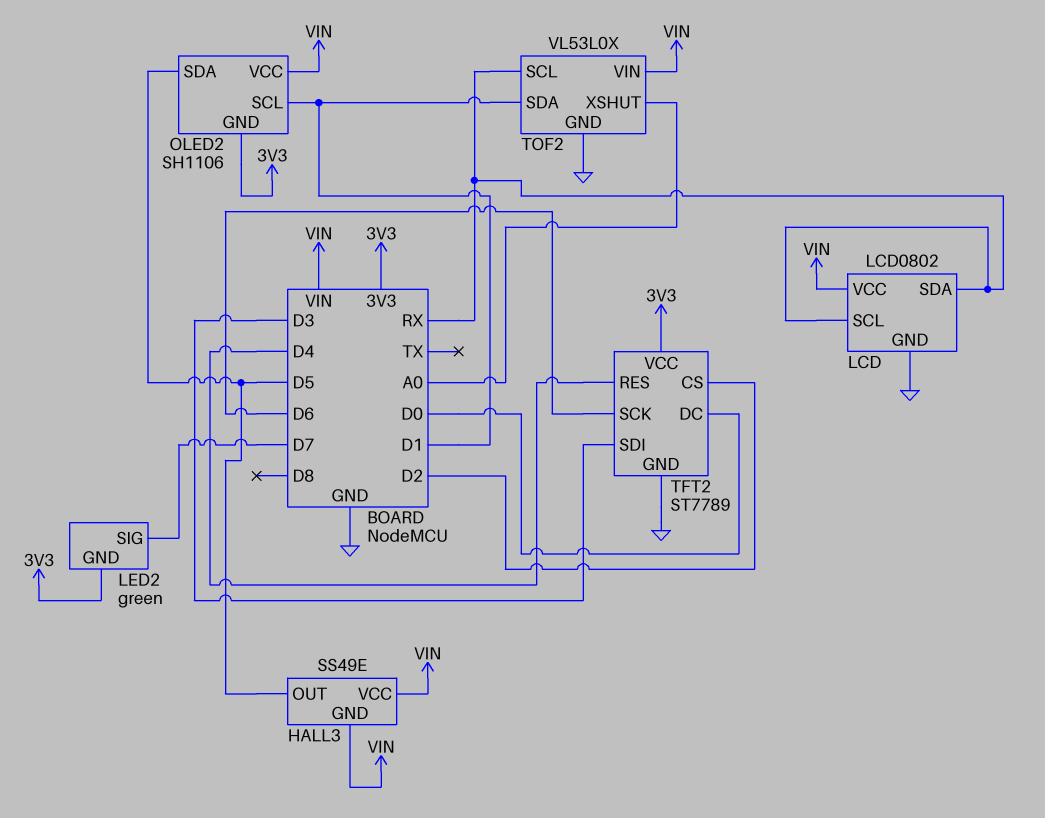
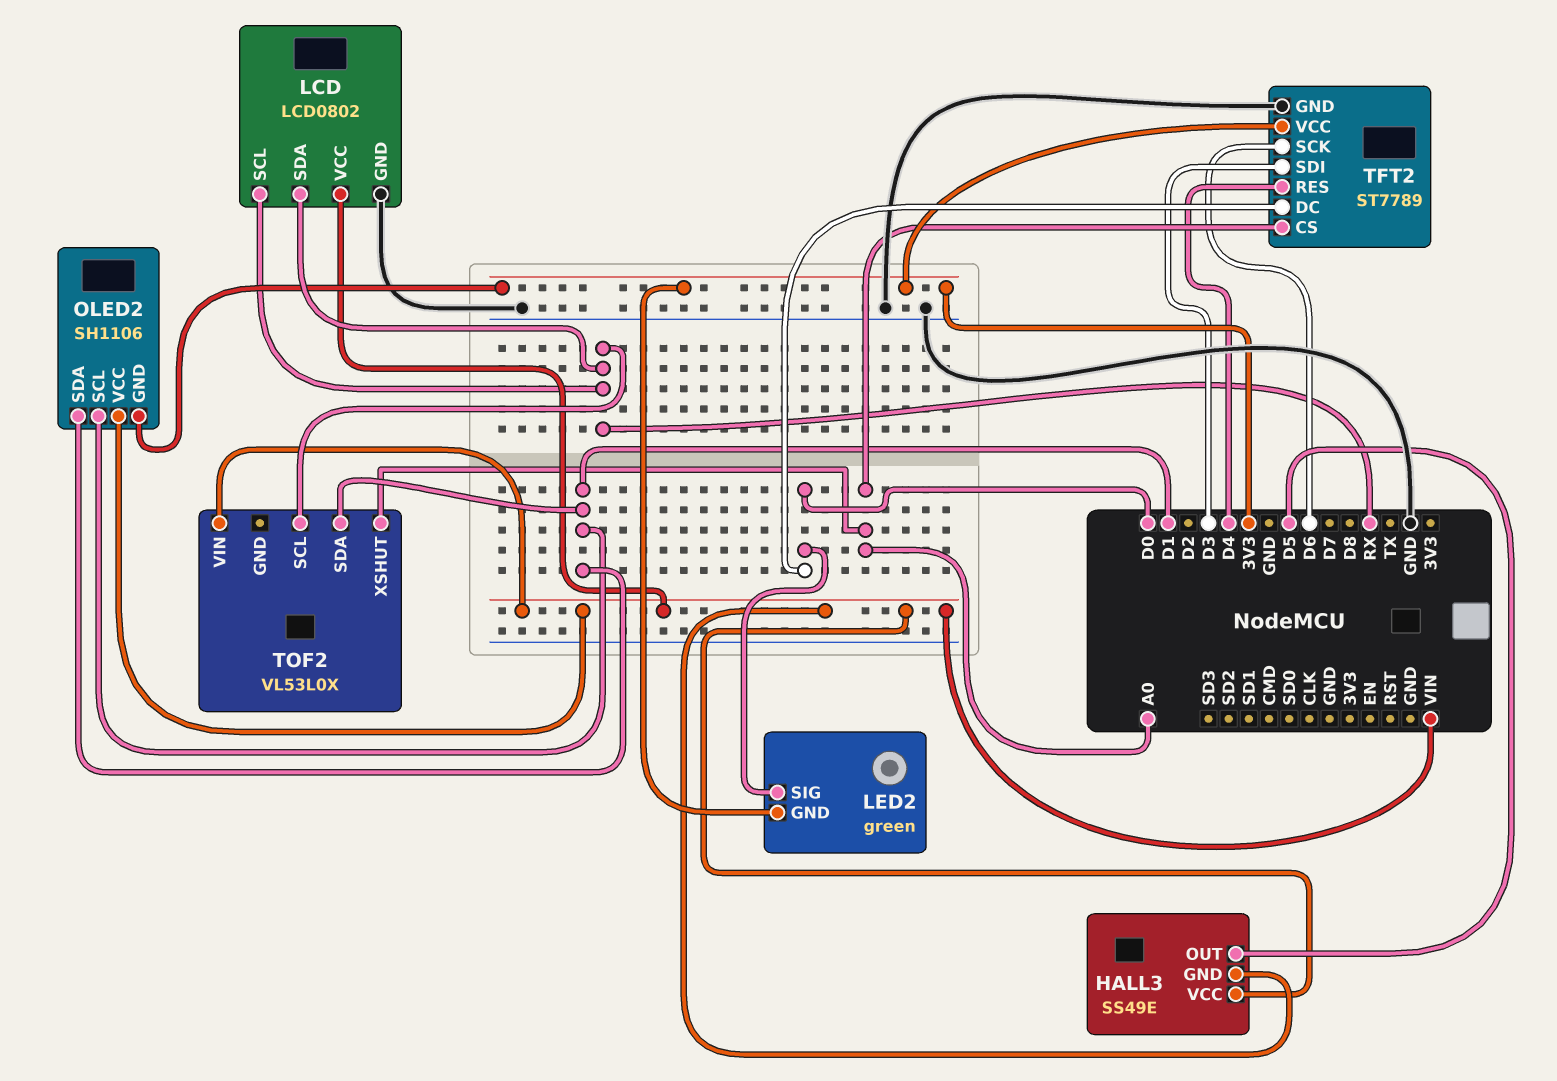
LED2 pin SIG: D7 -> D0
OLED2 pin SDA: D5 -> D1
TFT2 pin CS: D2 -> A0
TOF2 pin GND: GND -> none

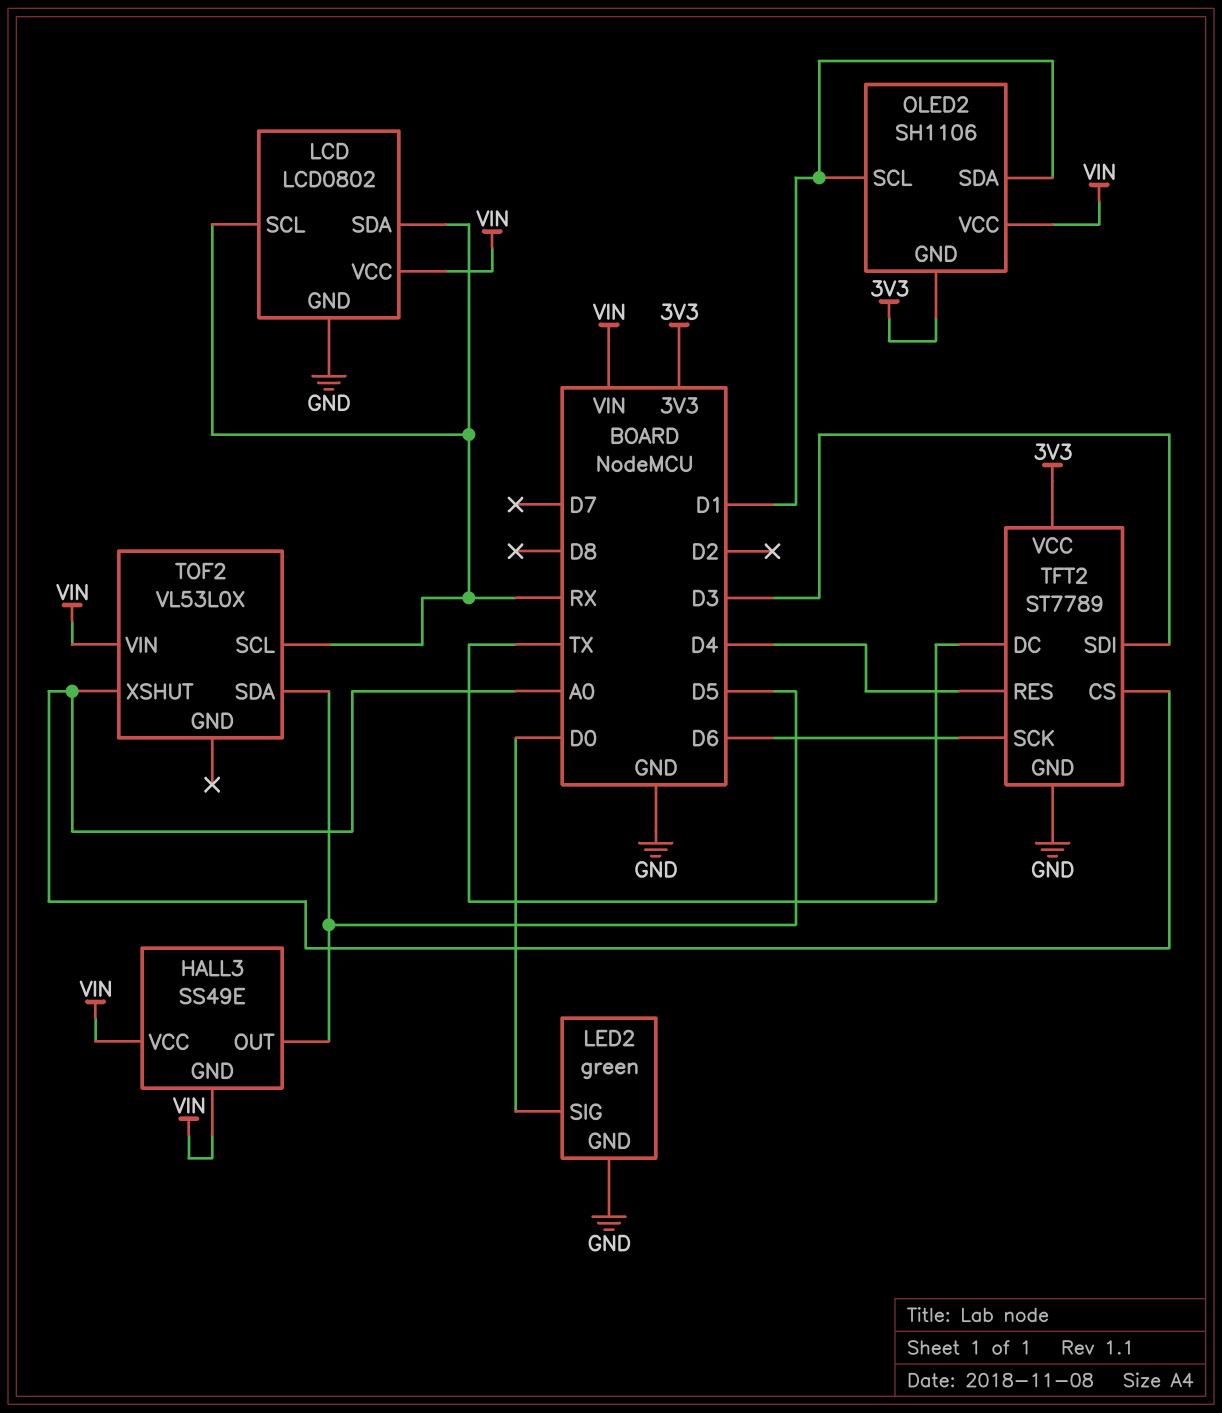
LED2 pin GND: 3V3 -> GND
TFT2 pin DC: D0 -> TX
TOF2 pin SDA: D1 -> D5

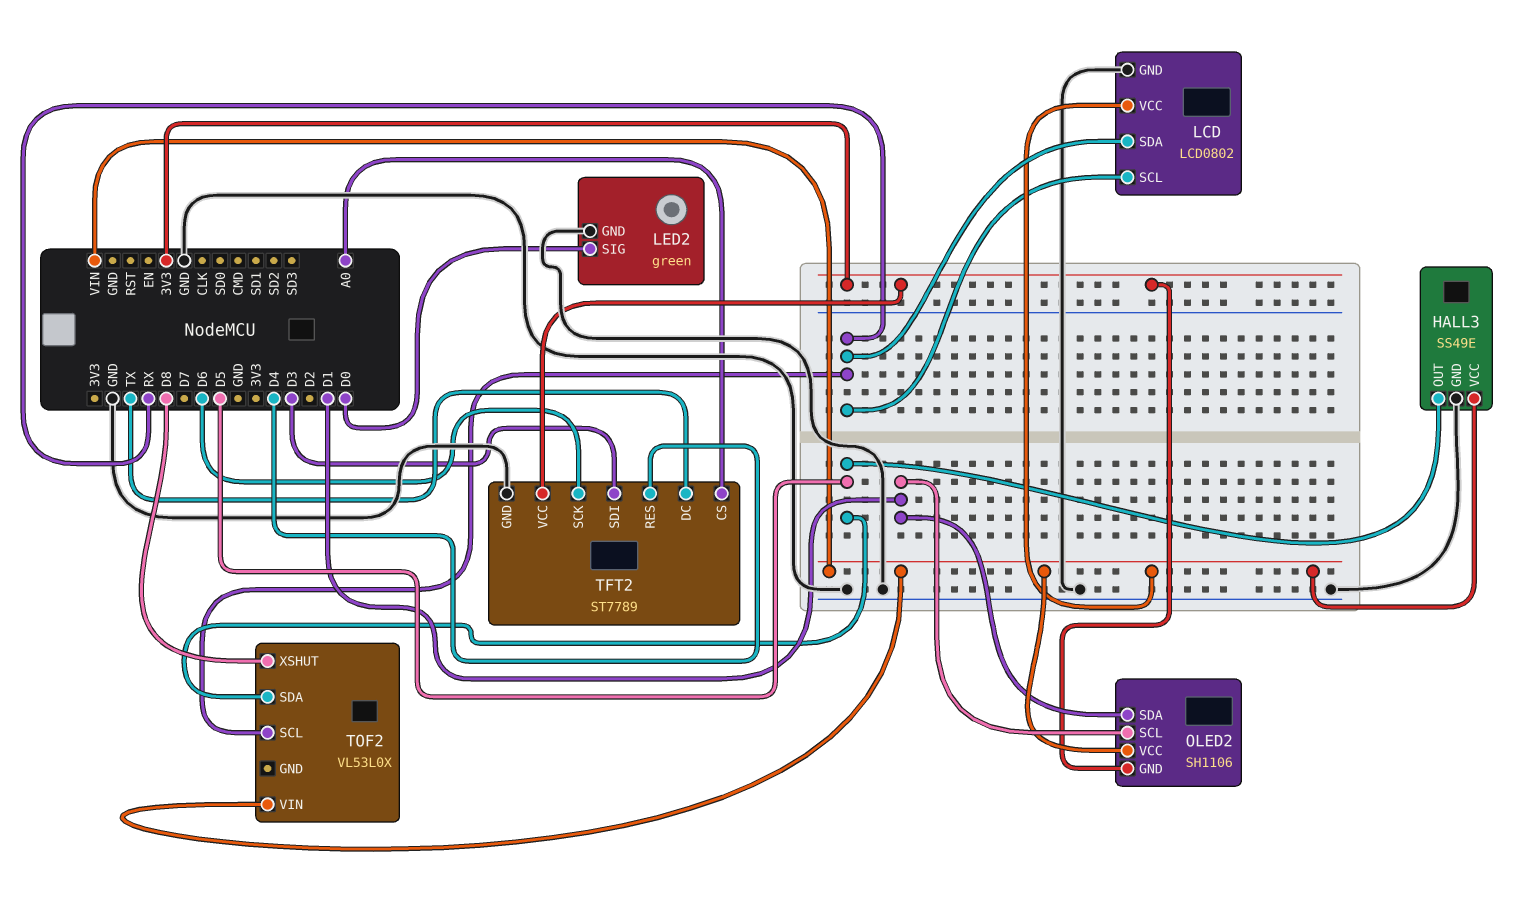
HALL3 pin GND: VIN -> GND
TOF2 pin XSHUT: A0 -> D8

